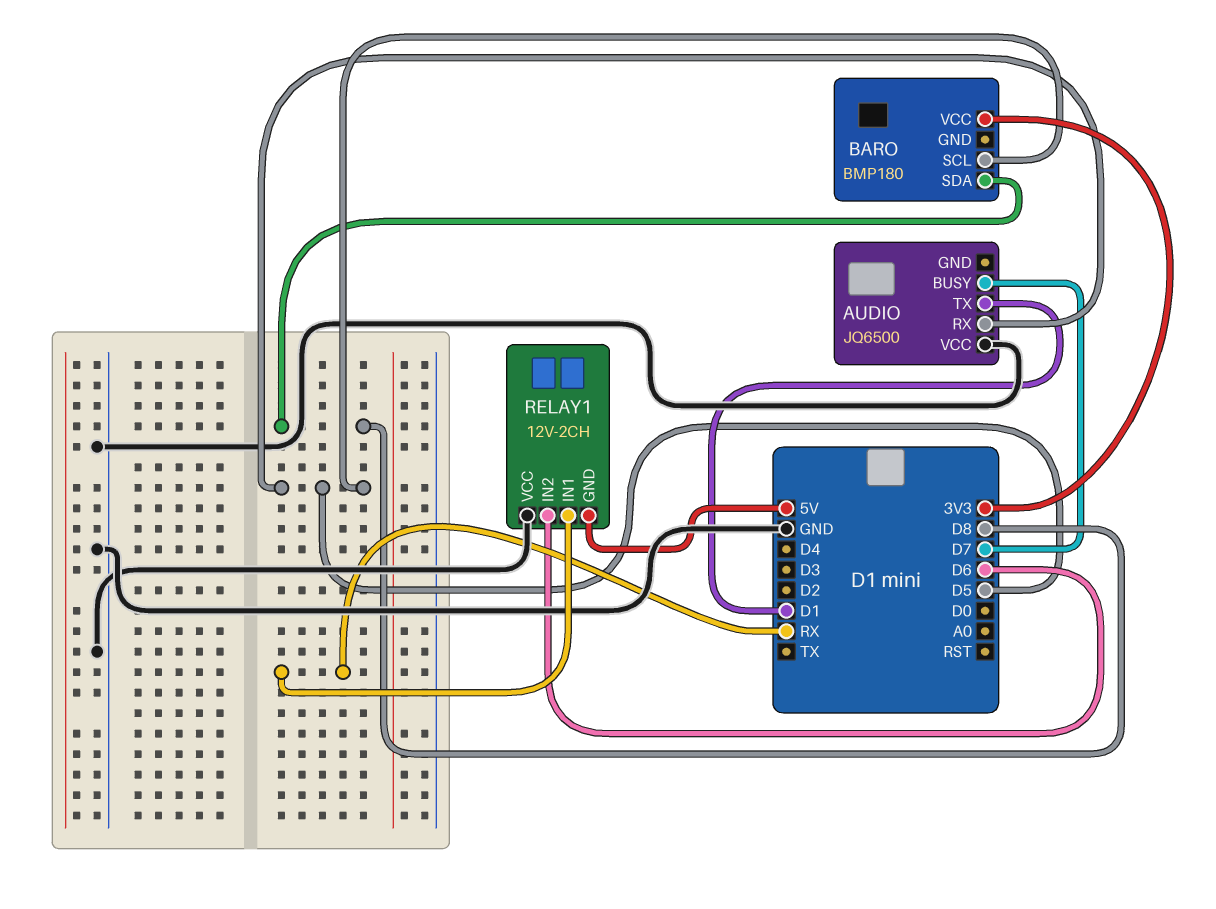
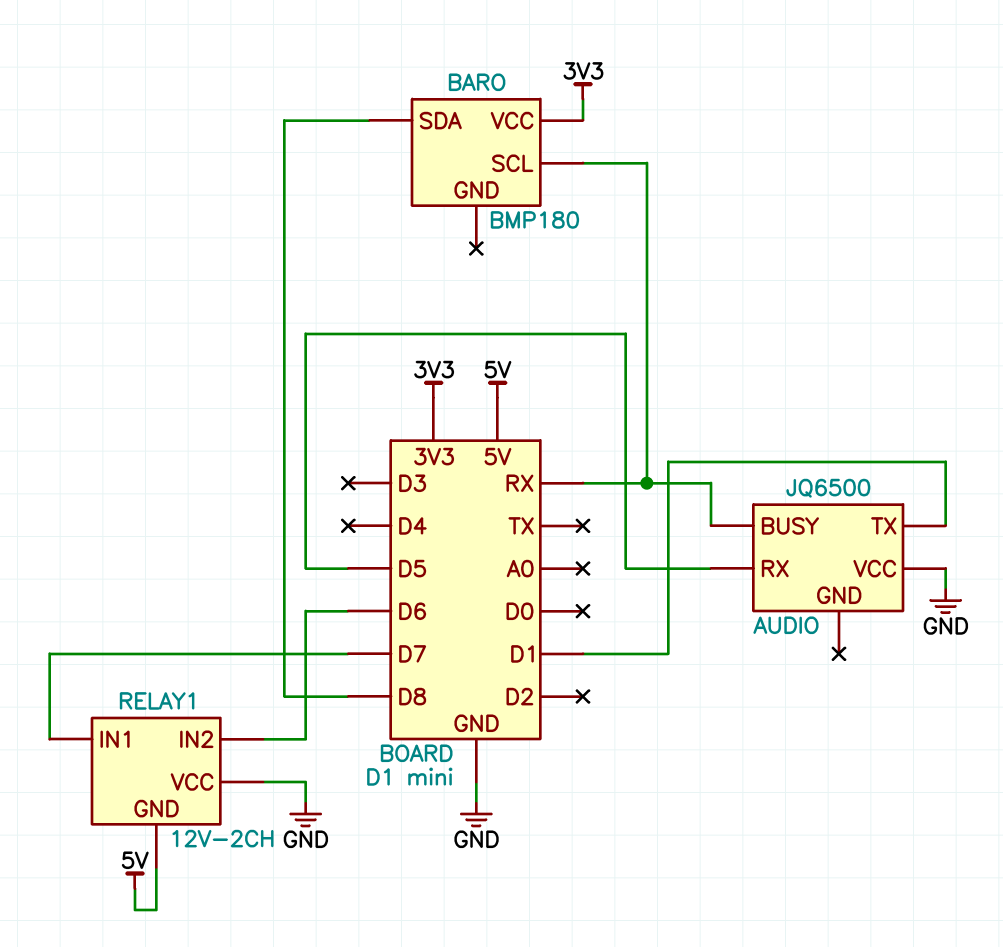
AUDIO pin BUSY: D7 -> RX
BARO pin SCL: D5 -> RX
RELAY1 pin IN1: RX -> D7

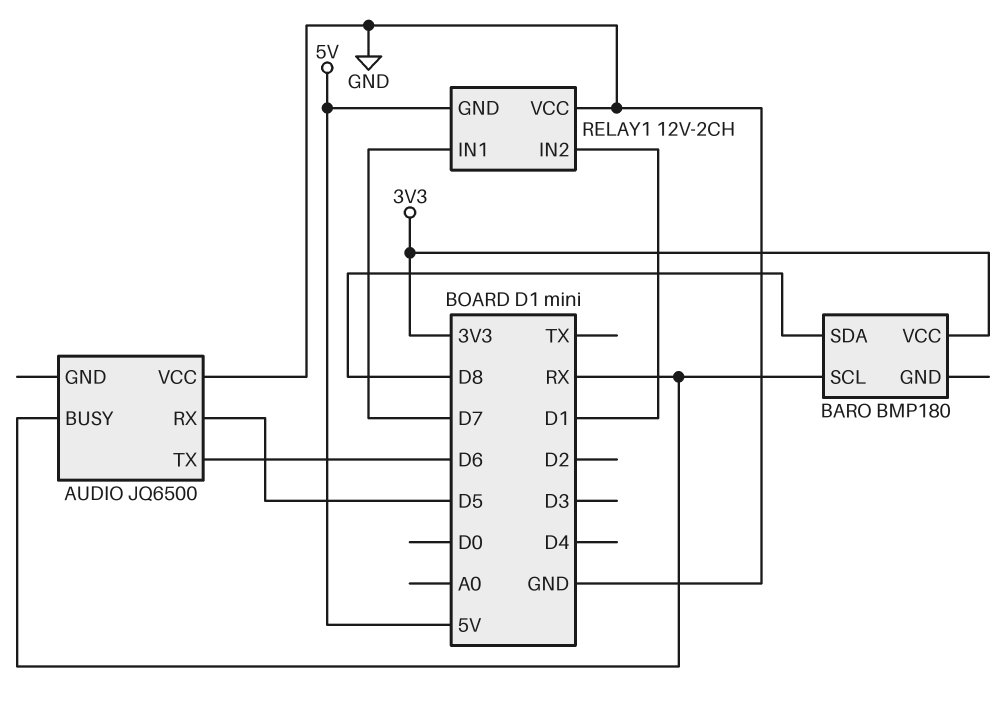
AUDIO pin TX: D1 -> D6
RELAY1 pin IN2: D6 -> D1

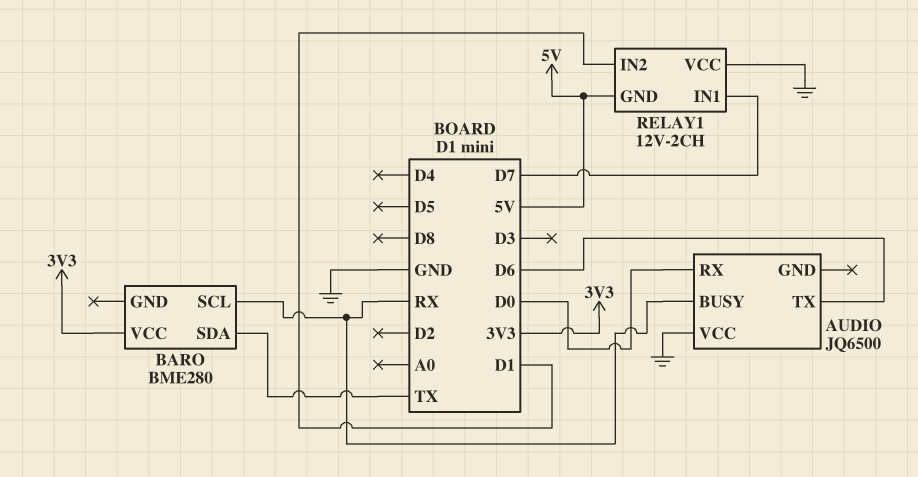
AUDIO pin RX: D5 -> D0
BARO: BMP180 -> BME280
BARO pin SDA: D8 -> TX

